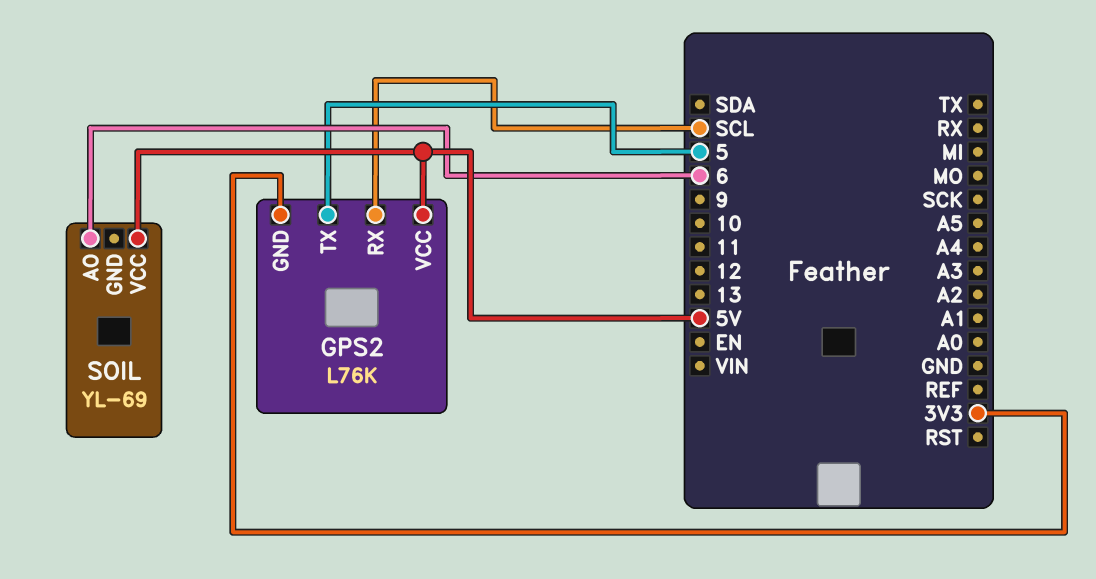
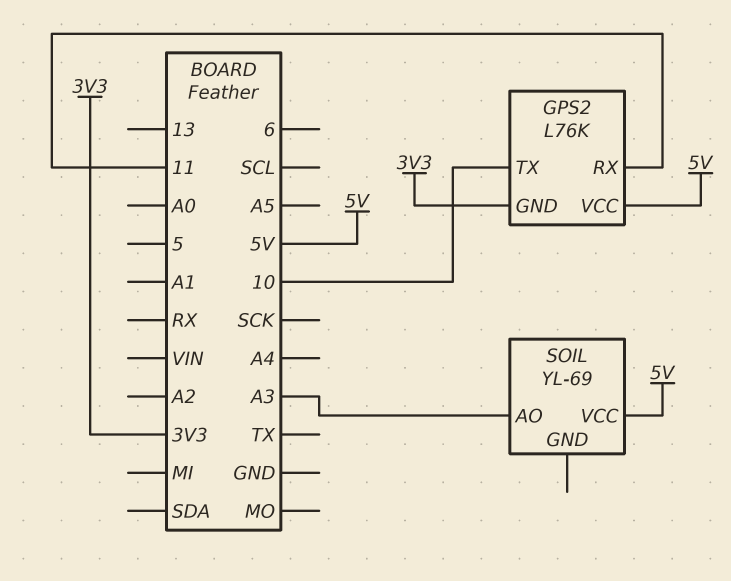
GPS2 pin RX: SCL -> 11
GPS2 pin TX: 5 -> 10
SOIL pin AO: 6 -> A3

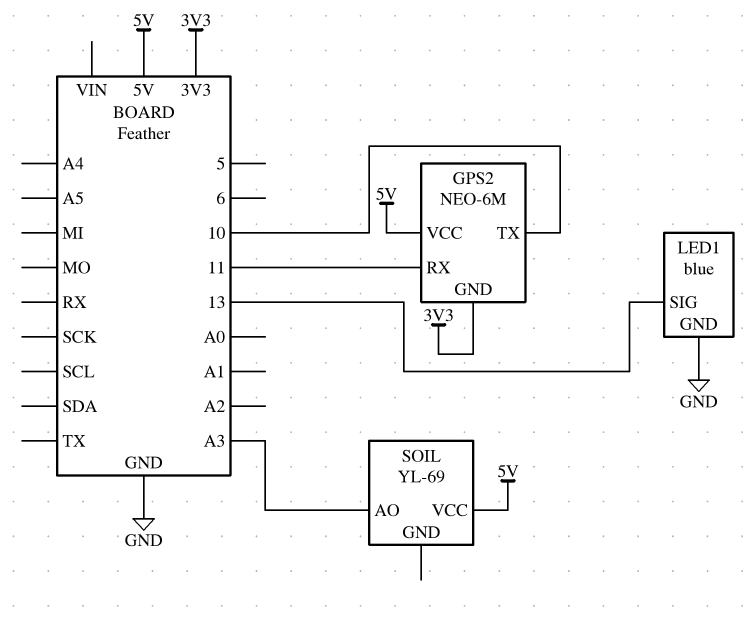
GPS2: L76K -> NEO-6M
LED1: none -> blue
LED1 pin GND: none -> GND
LED1 pin SIG: none -> 13

